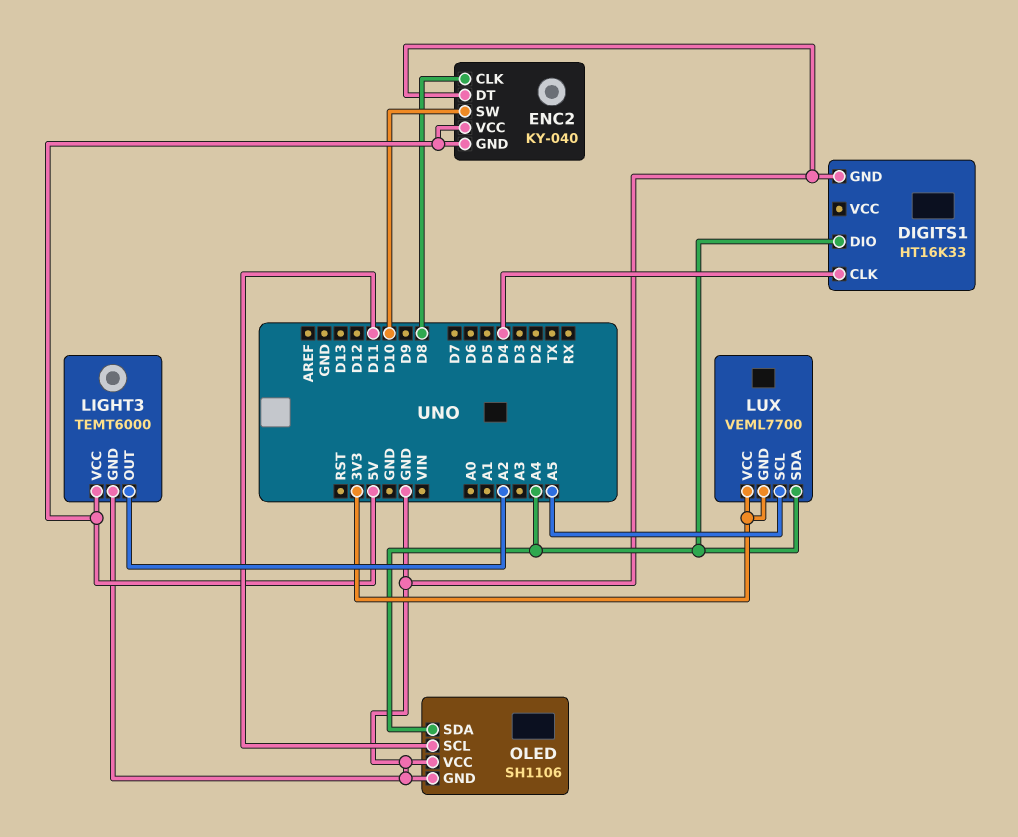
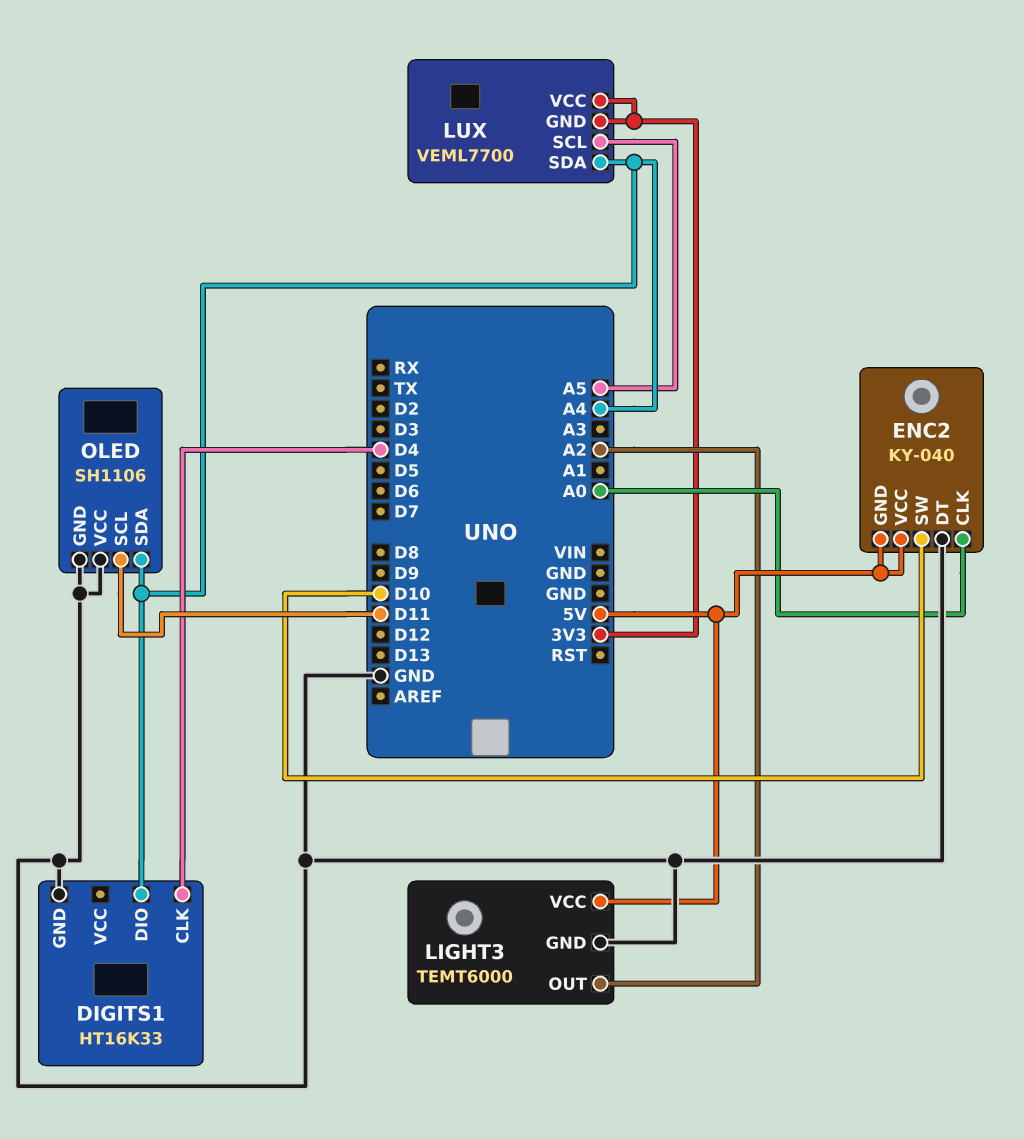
ENC2 pin CLK: D8 -> A0

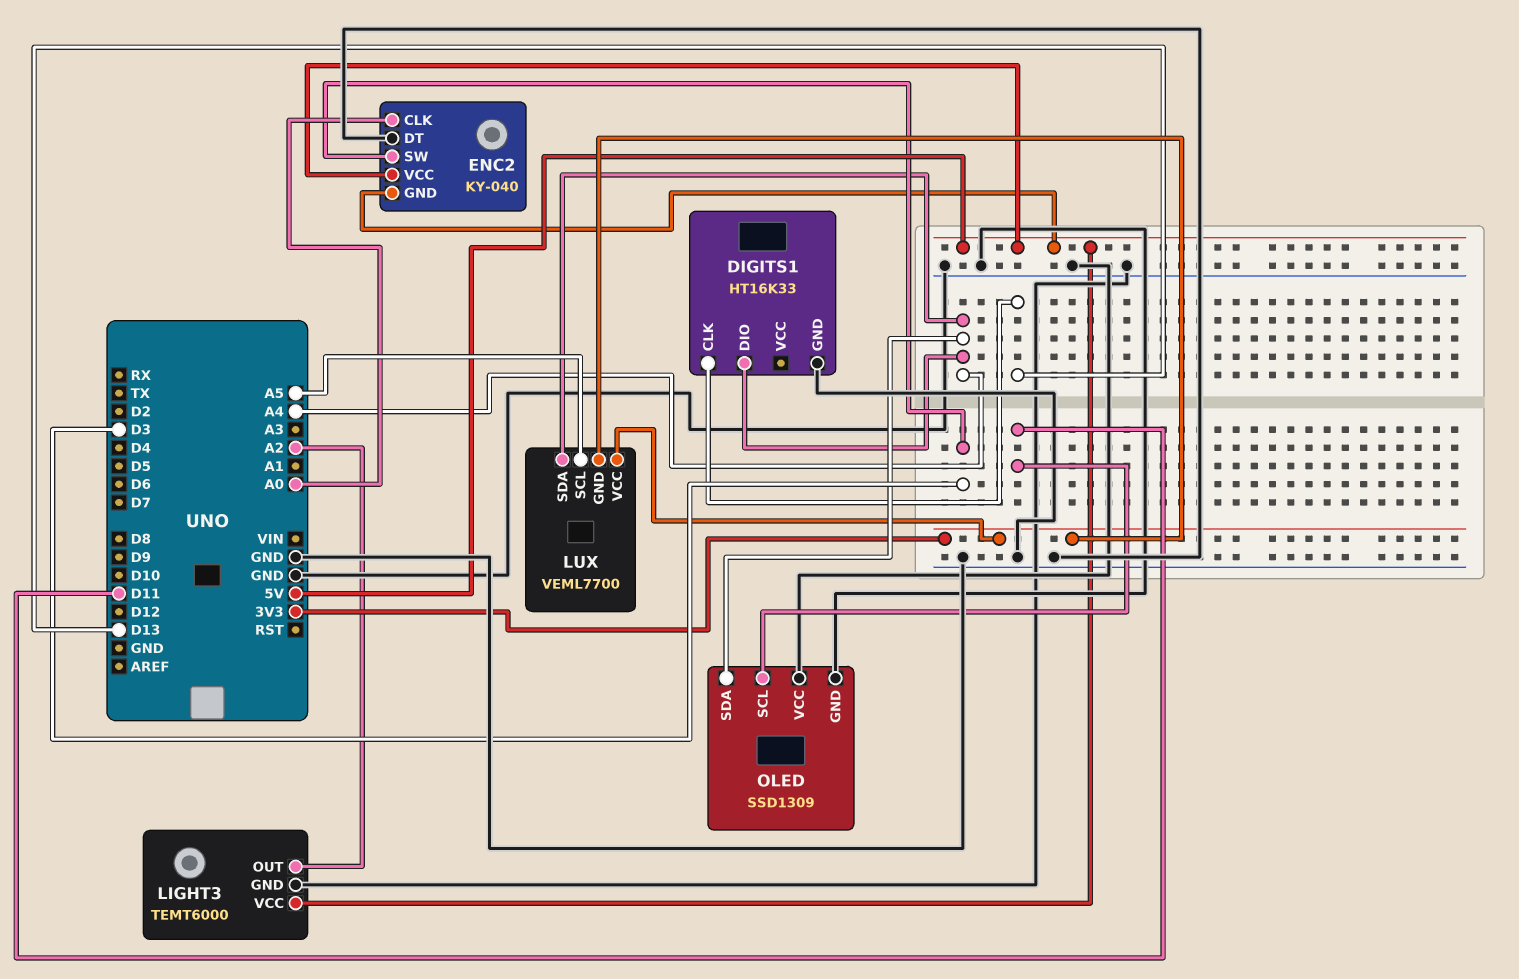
DIGITS1 pin CLK: D4 -> D13
ENC2 pin SW: D10 -> D3
OLED: SH1106 -> SSD1309

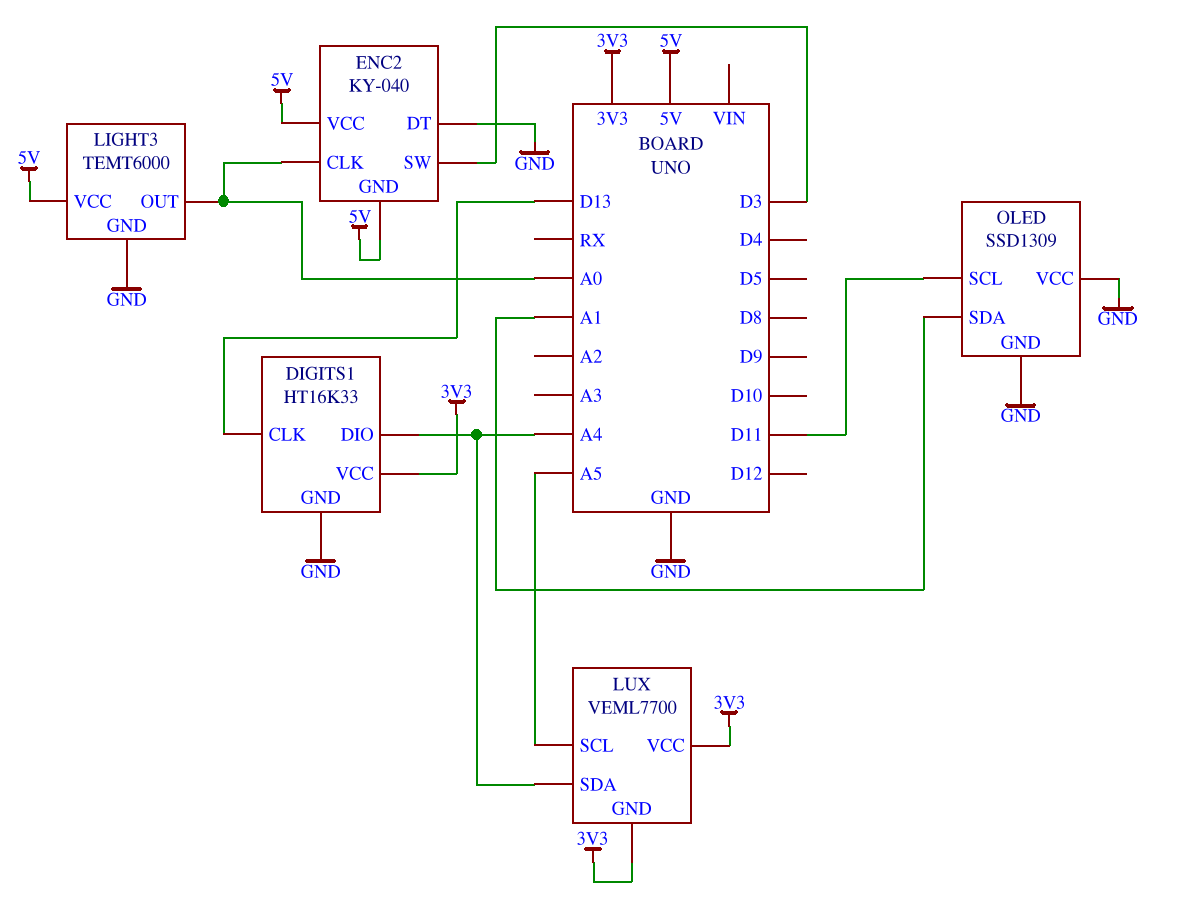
DIGITS1 pin VCC: none -> 3V3
LIGHT3 pin OUT: A2 -> A0
OLED pin SDA: A4 -> A1

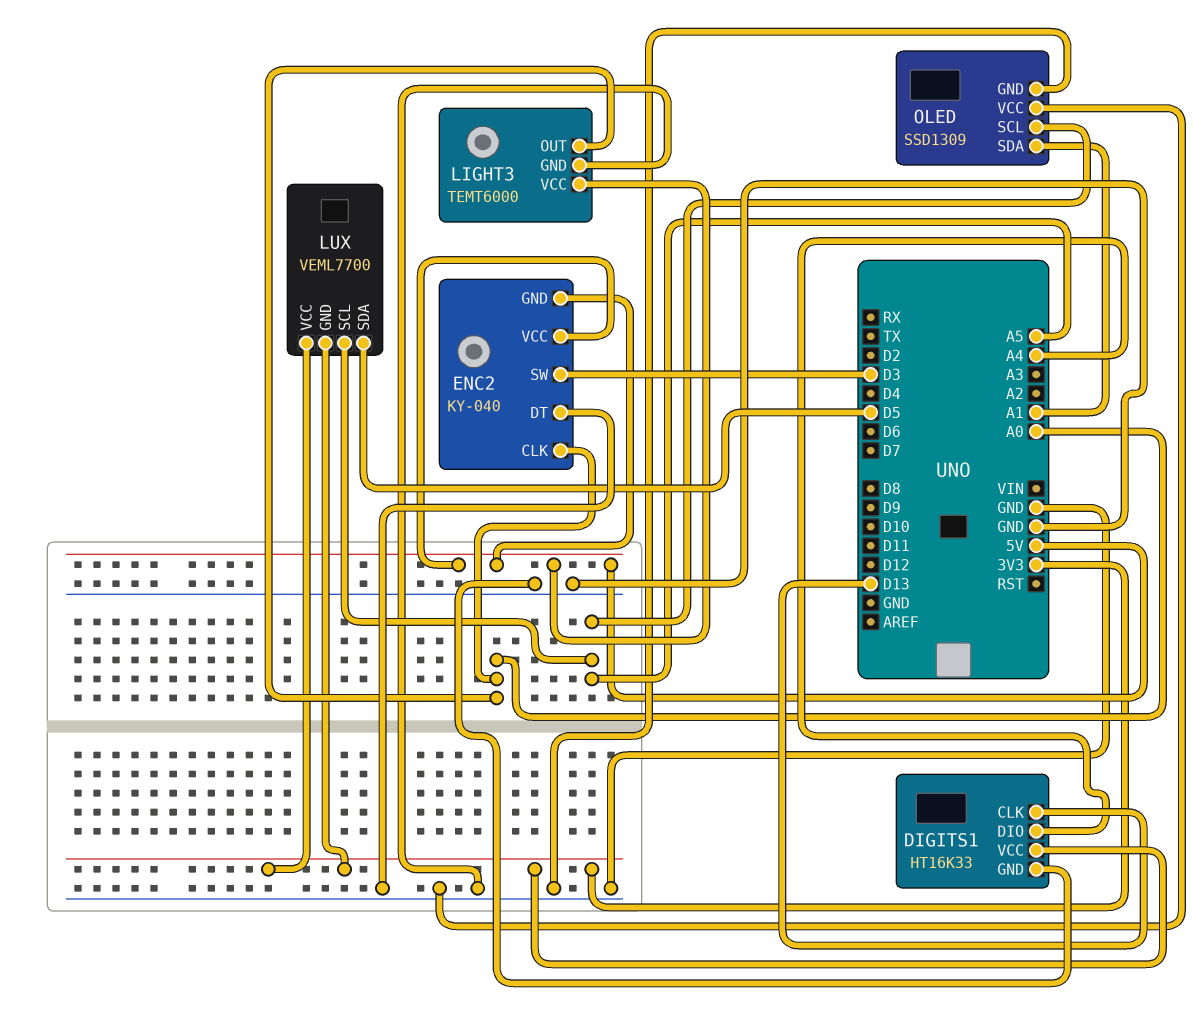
LUX pin SDA: A4 -> D5
OLED pin SCL: D11 -> A5

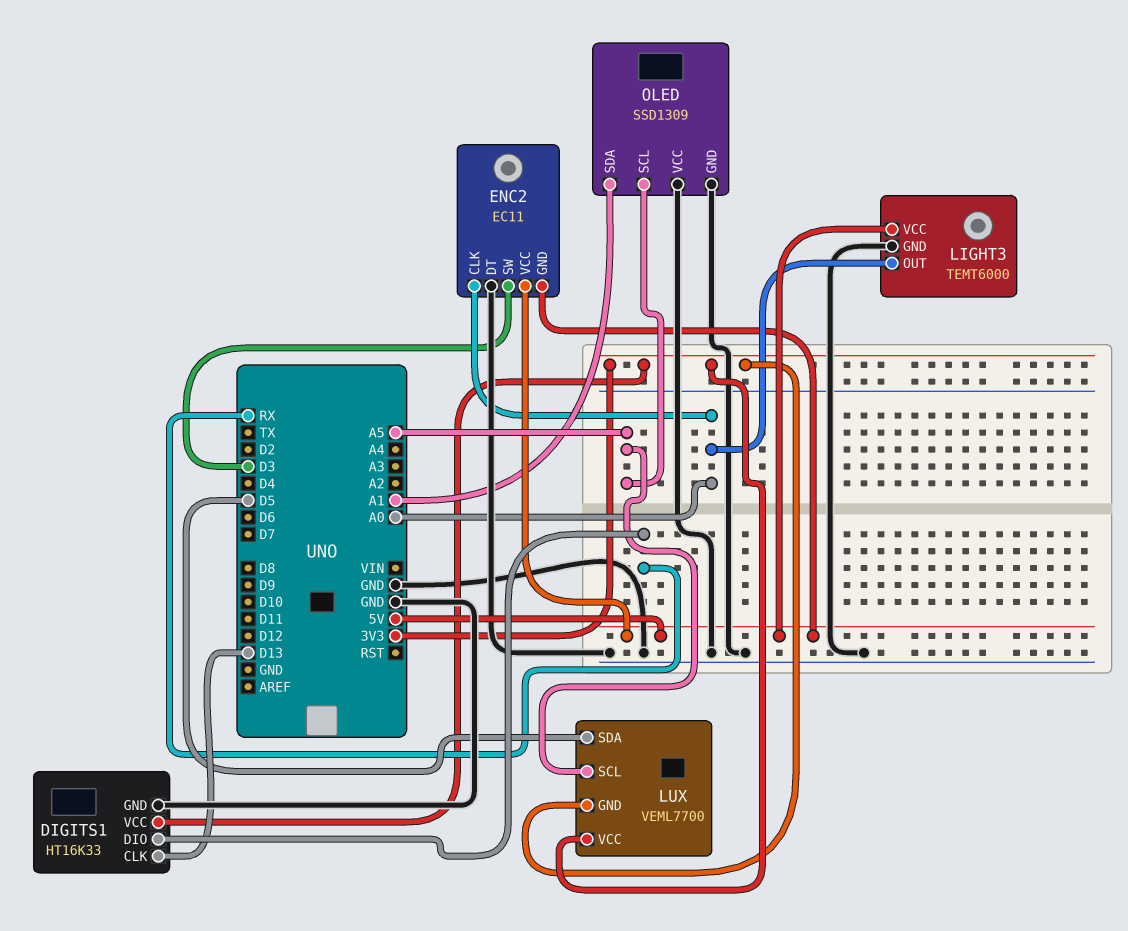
DIGITS1 pin DIO: A4 -> RX
ENC2: KY-040 -> EC11

